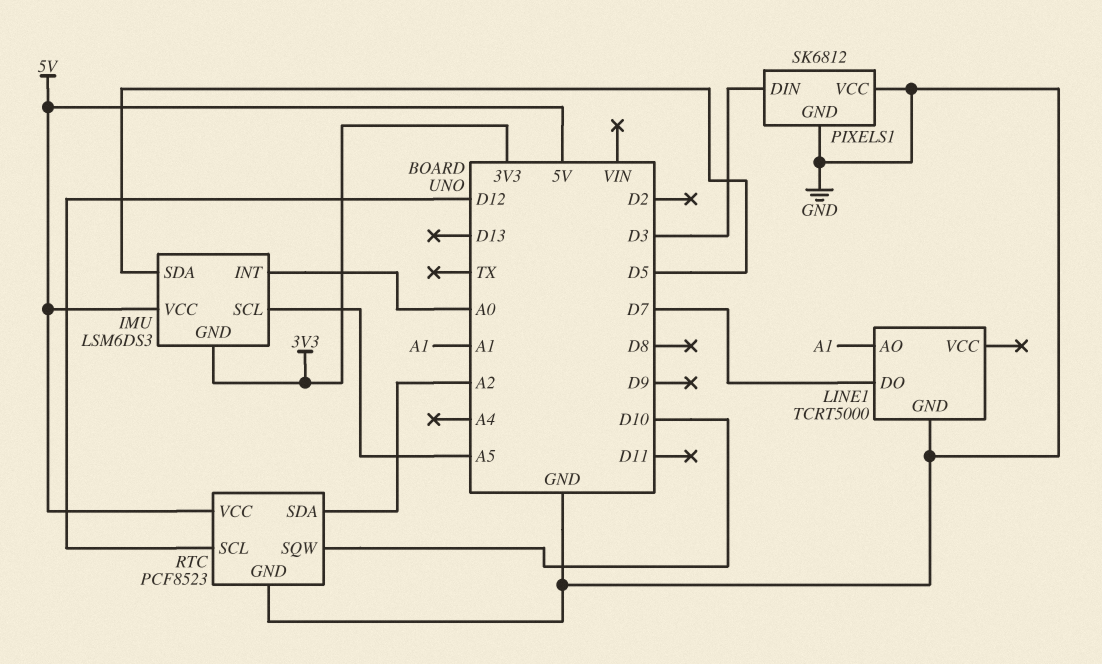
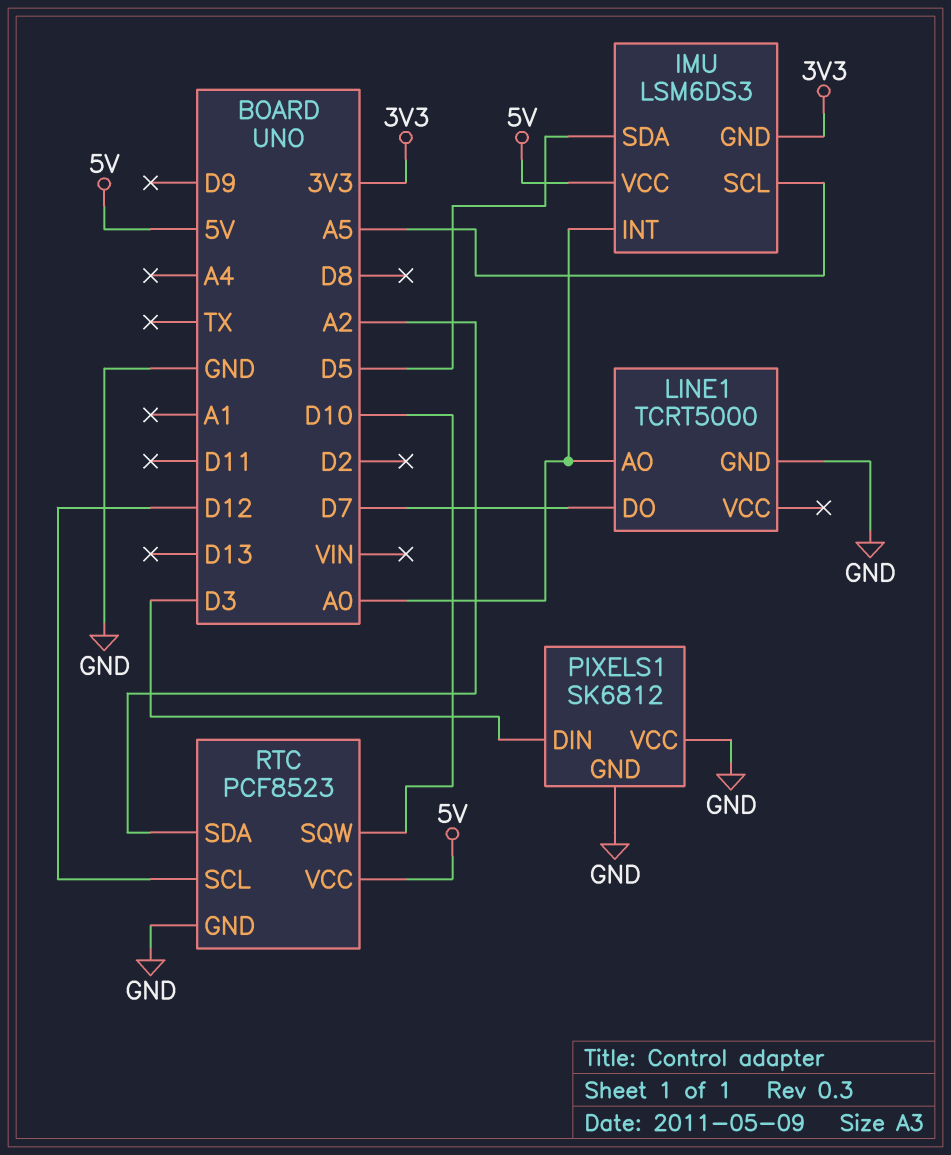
LINE1 pin AO: A1 -> A0

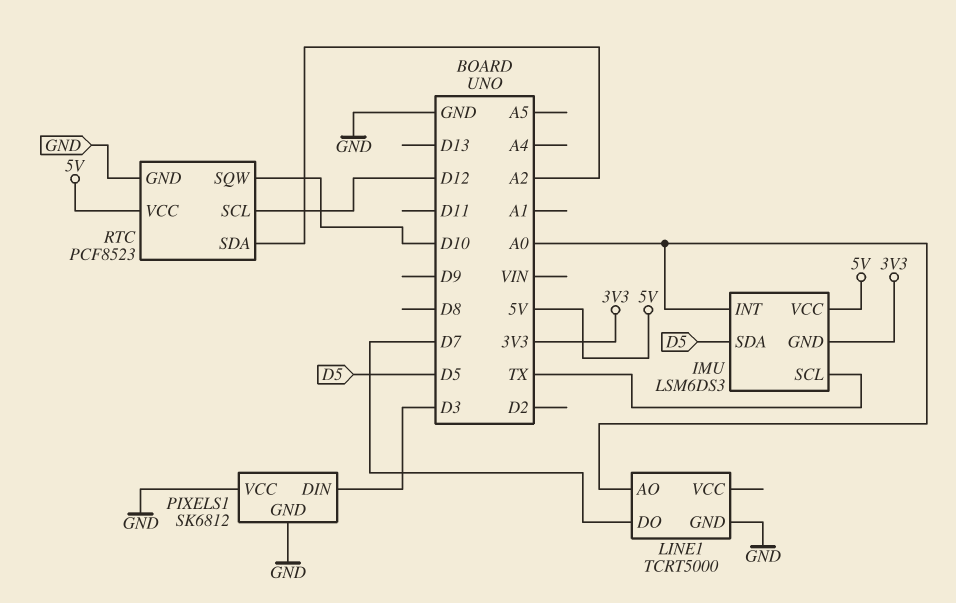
IMU pin SCL: A5 -> TX

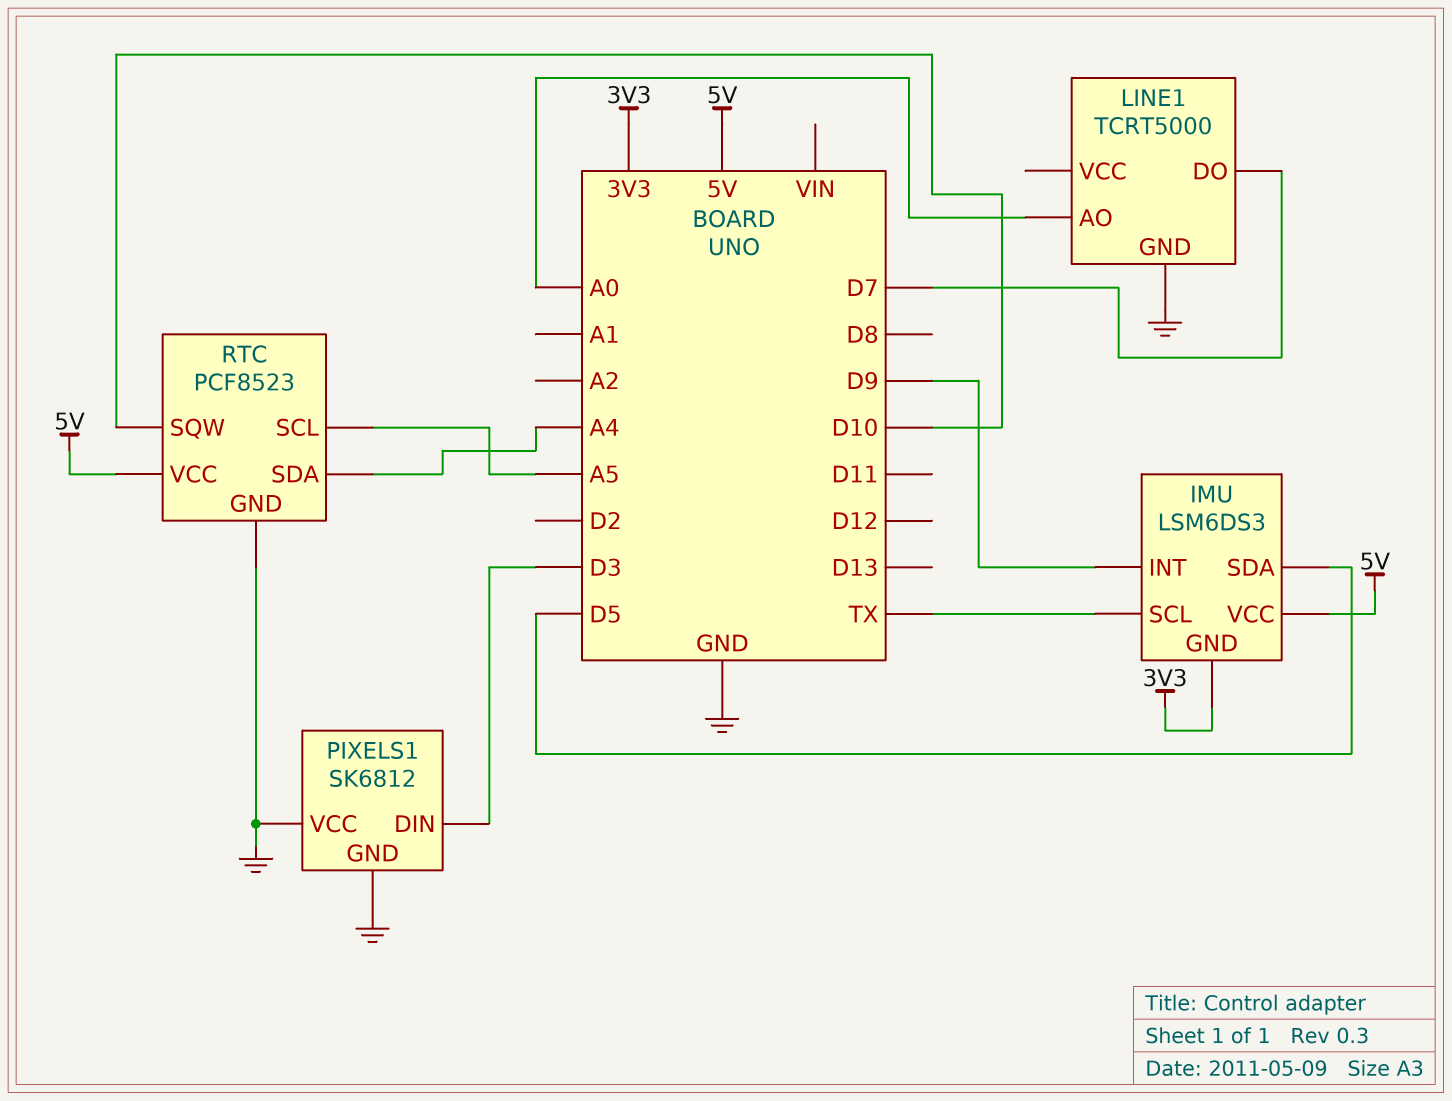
IMU pin INT: A0 -> D9
RTC pin SCL: D12 -> A5
RTC pin SDA: A2 -> A4

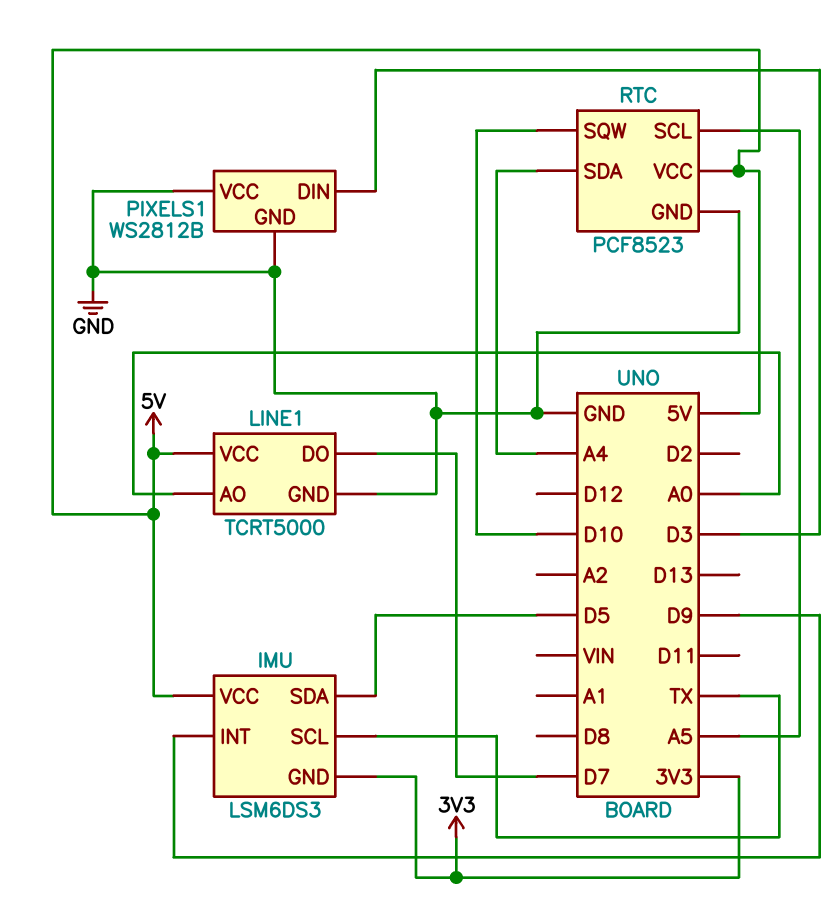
LINE1 pin VCC: none -> 5V
PIXELS1: SK6812 -> WS2812B

